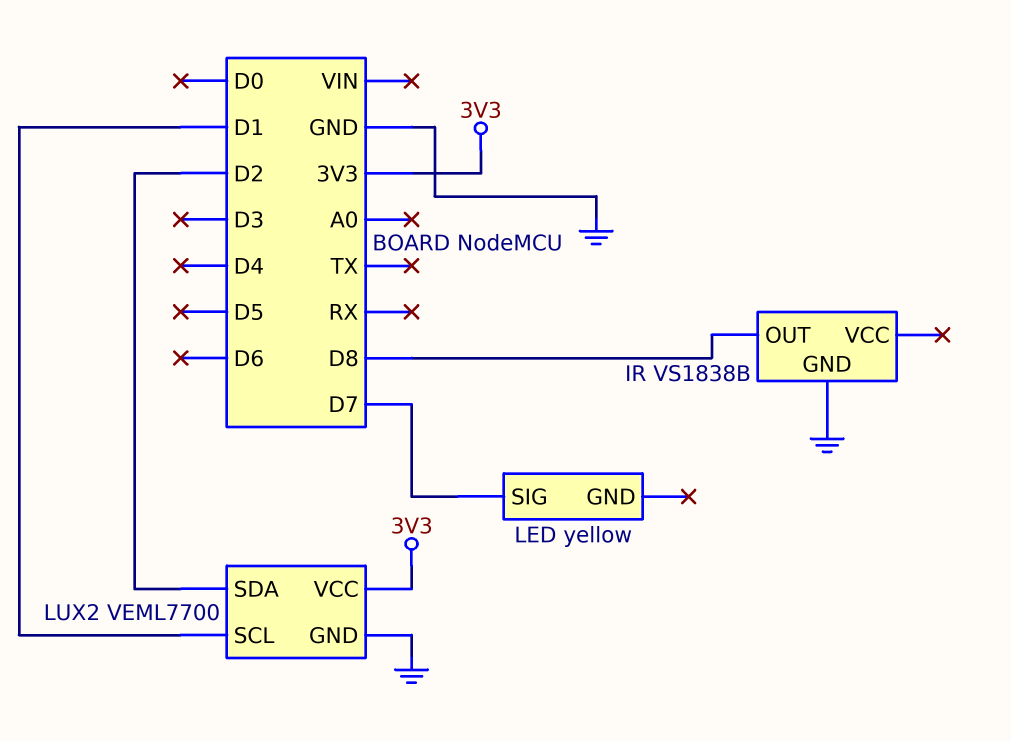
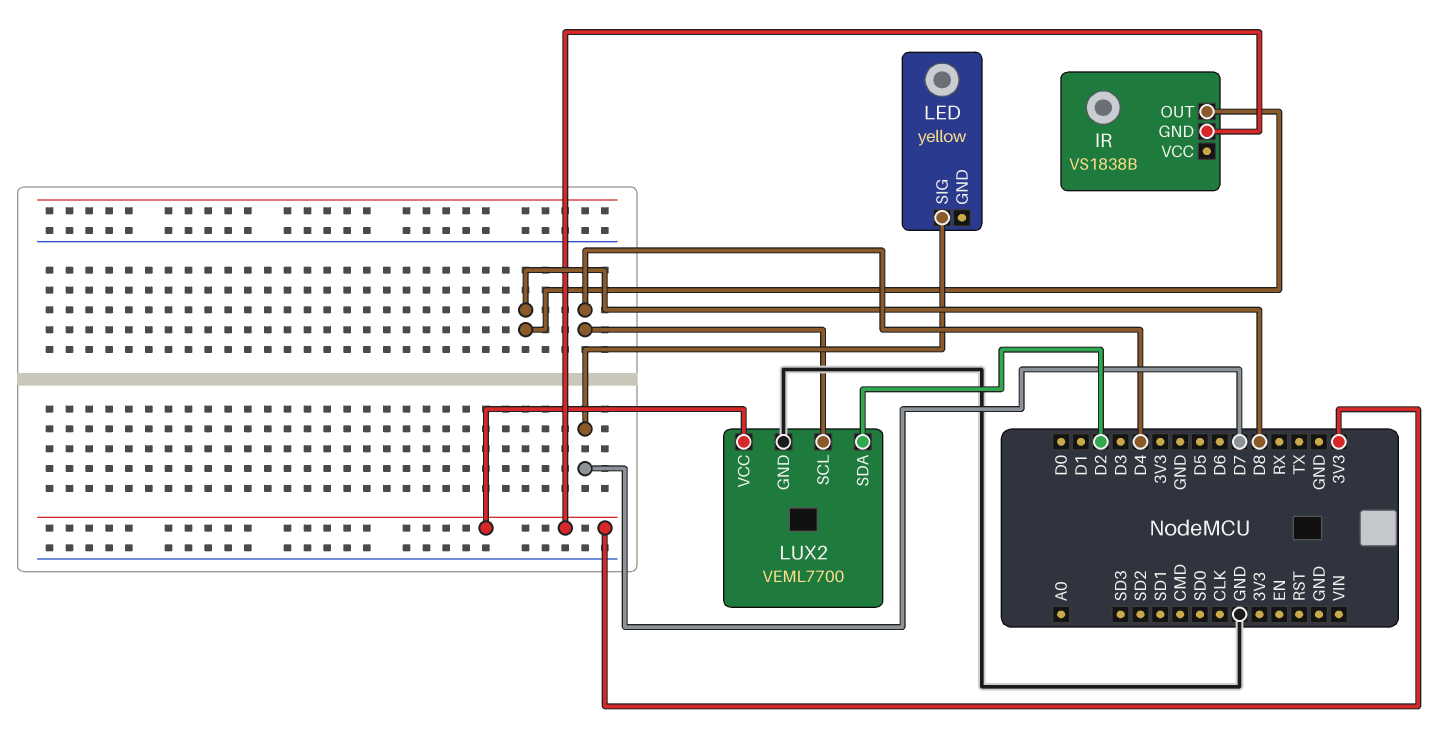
IR pin GND: GND -> 3V3
LUX2 pin SCL: D1 -> D4

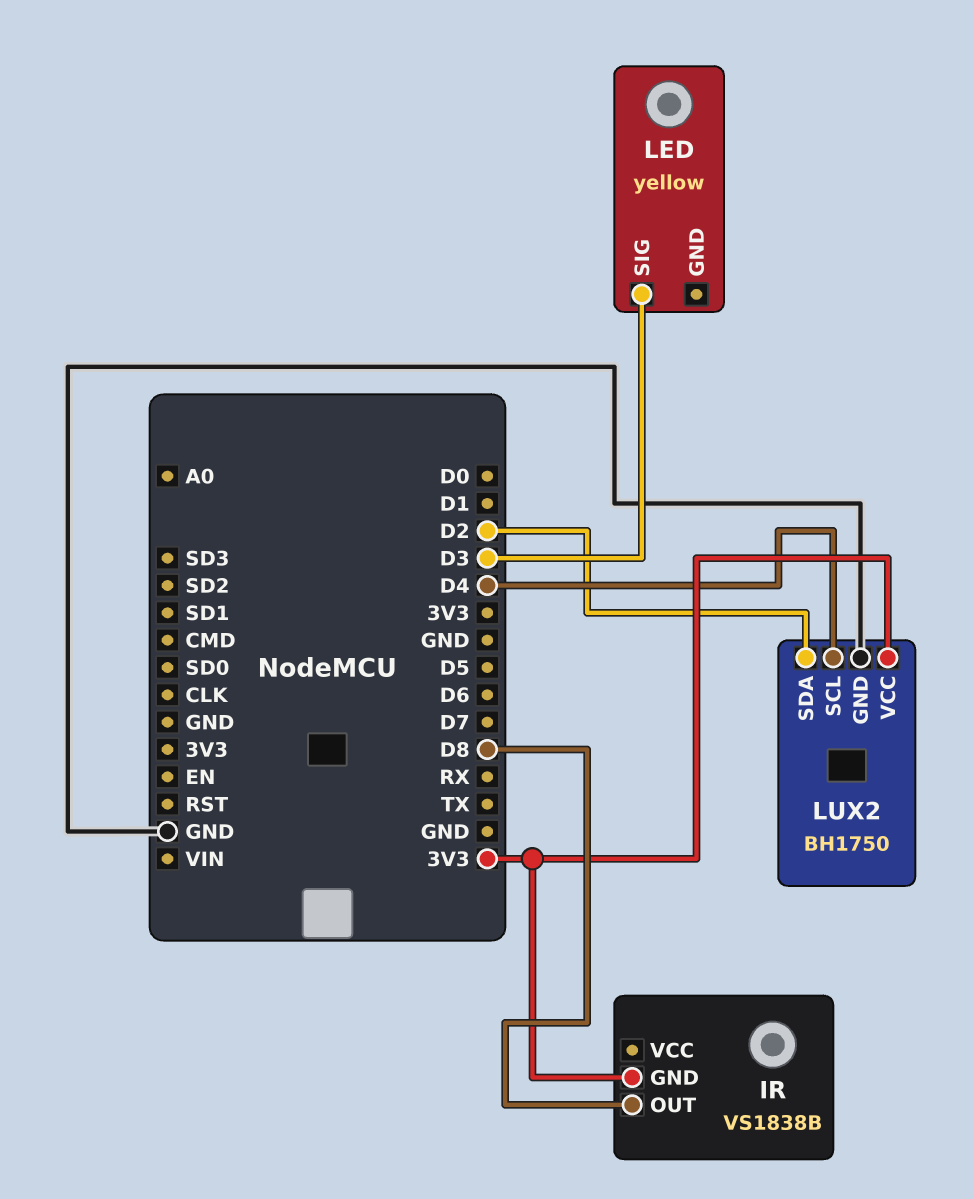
LED pin SIG: D7 -> D3
LUX2: VEML7700 -> BH1750

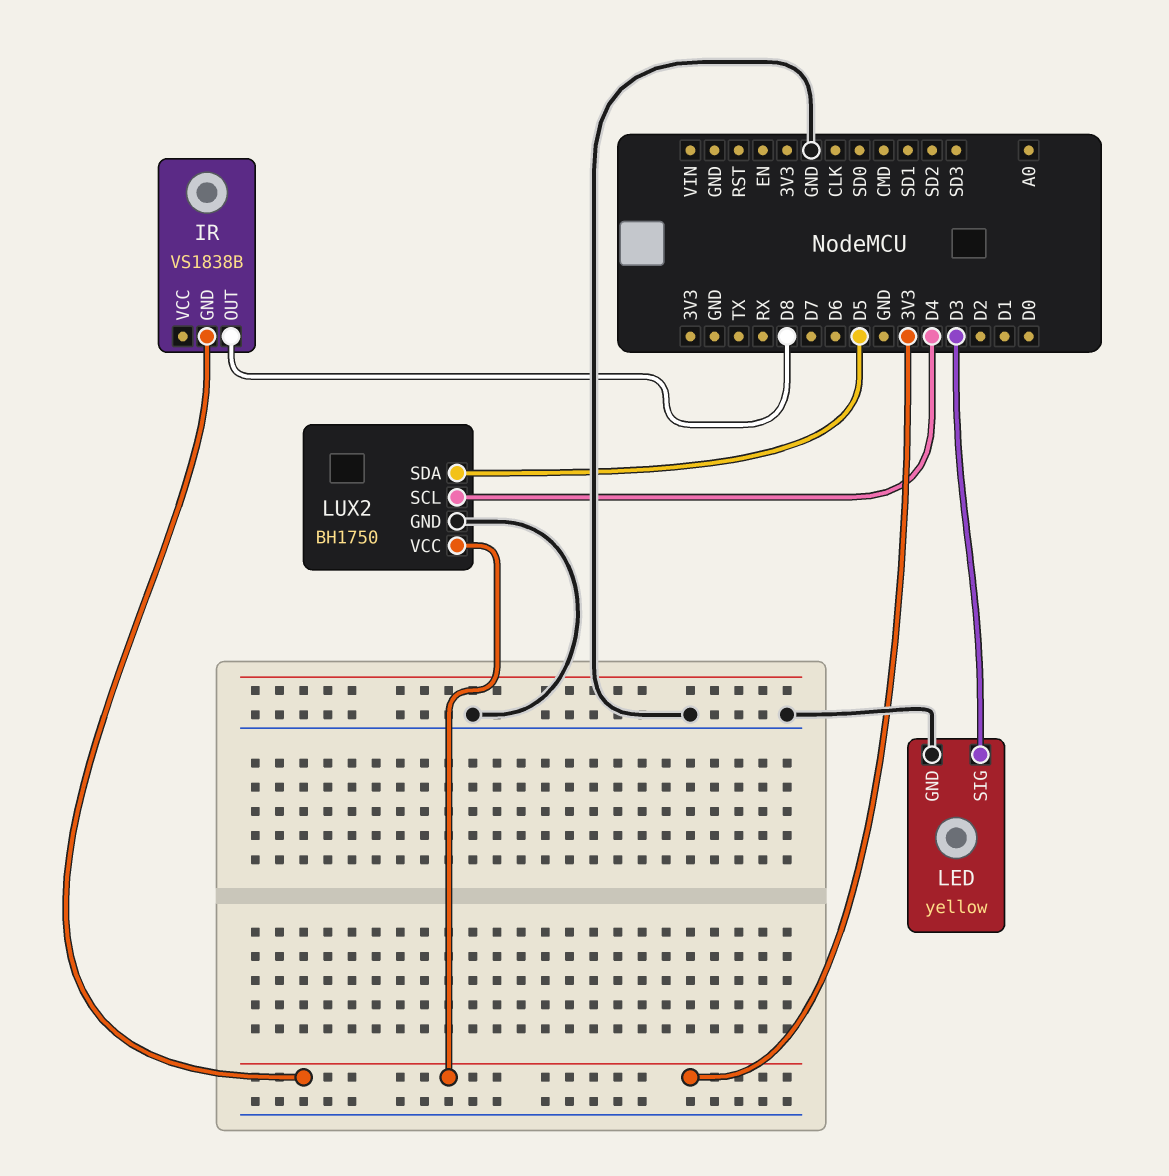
LED pin GND: none -> GND
LUX2 pin SDA: D2 -> D5

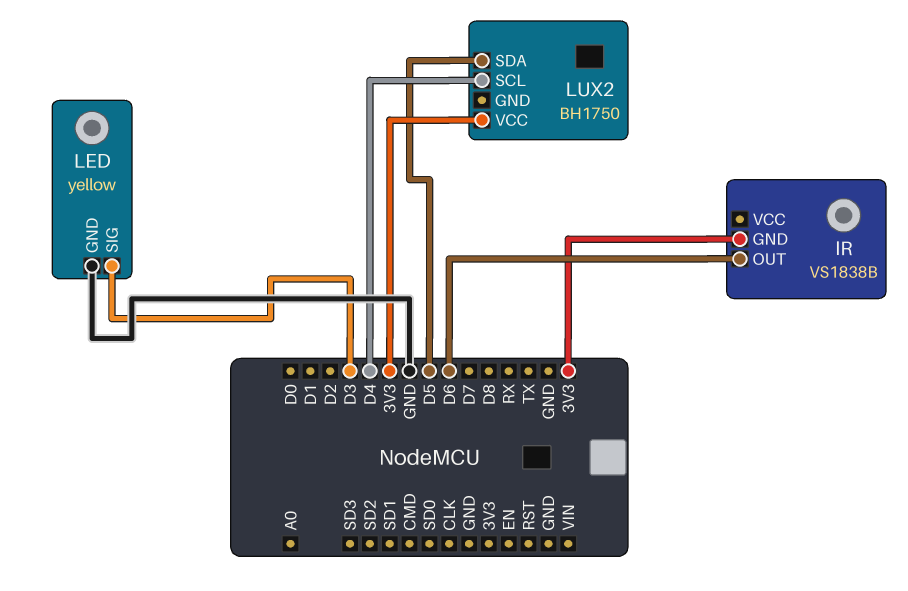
IR pin OUT: D8 -> D6
LUX2 pin GND: GND -> none

